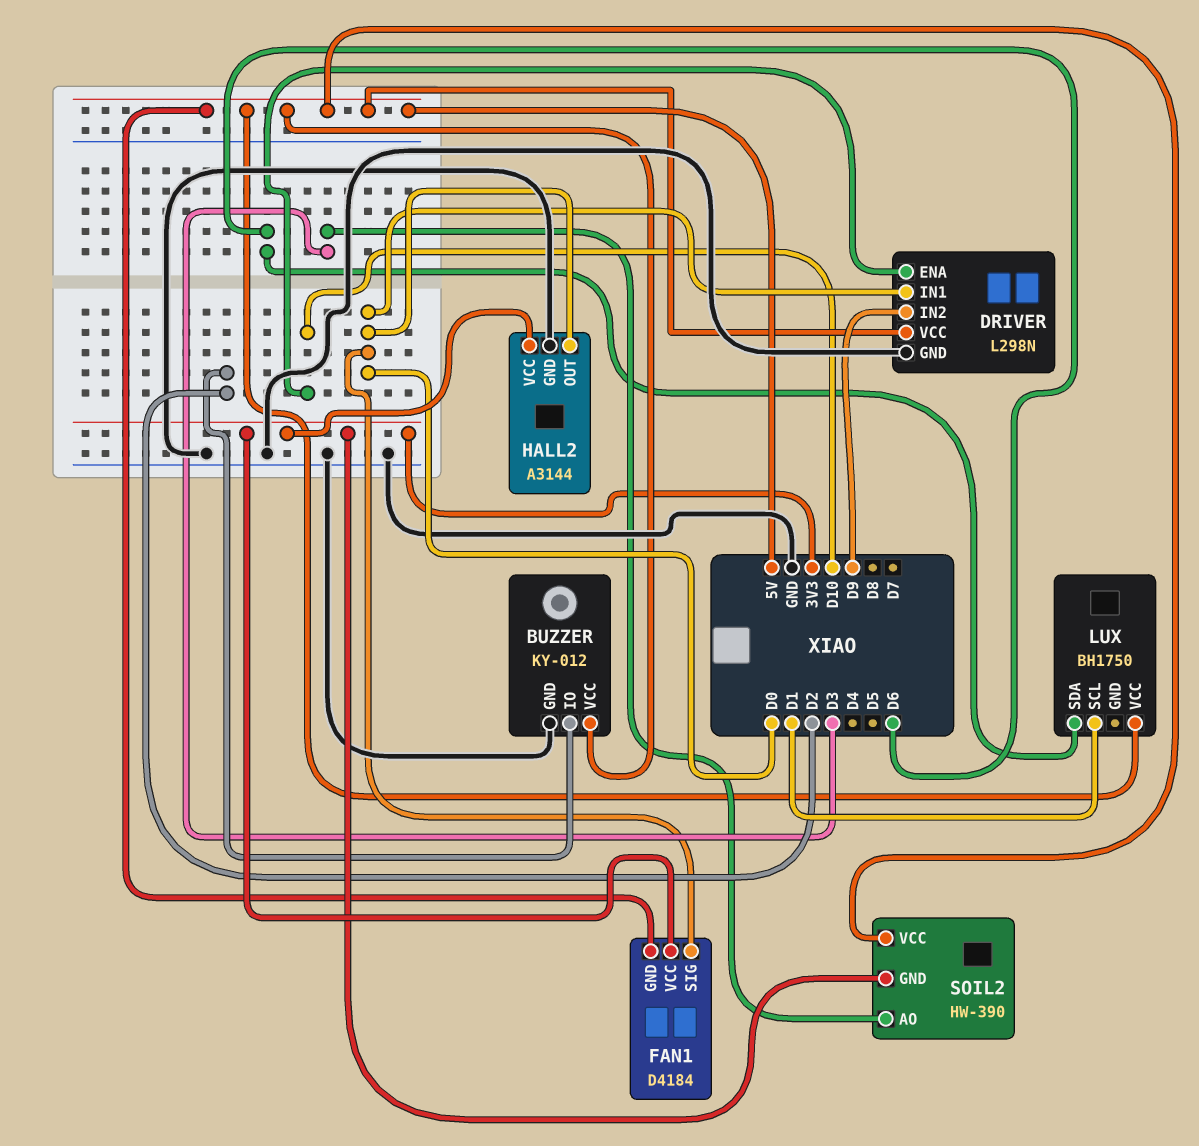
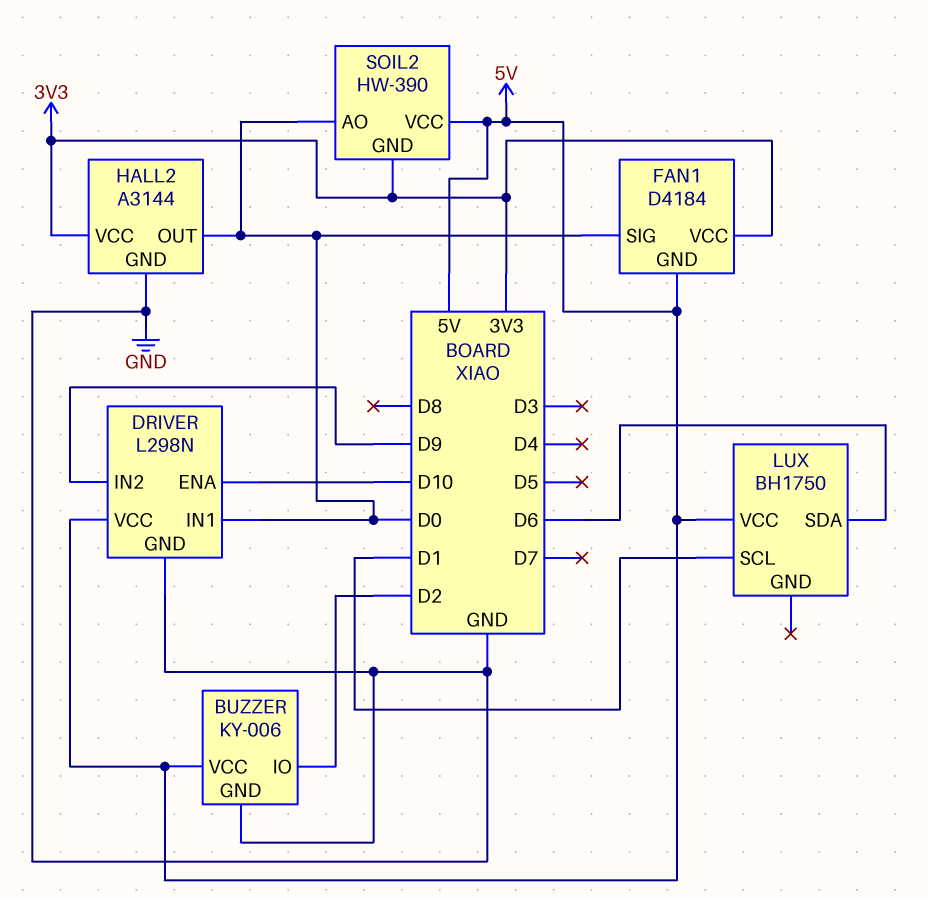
BUZZER: KY-012 -> KY-006
SOIL2 pin AO: D3 -> D0

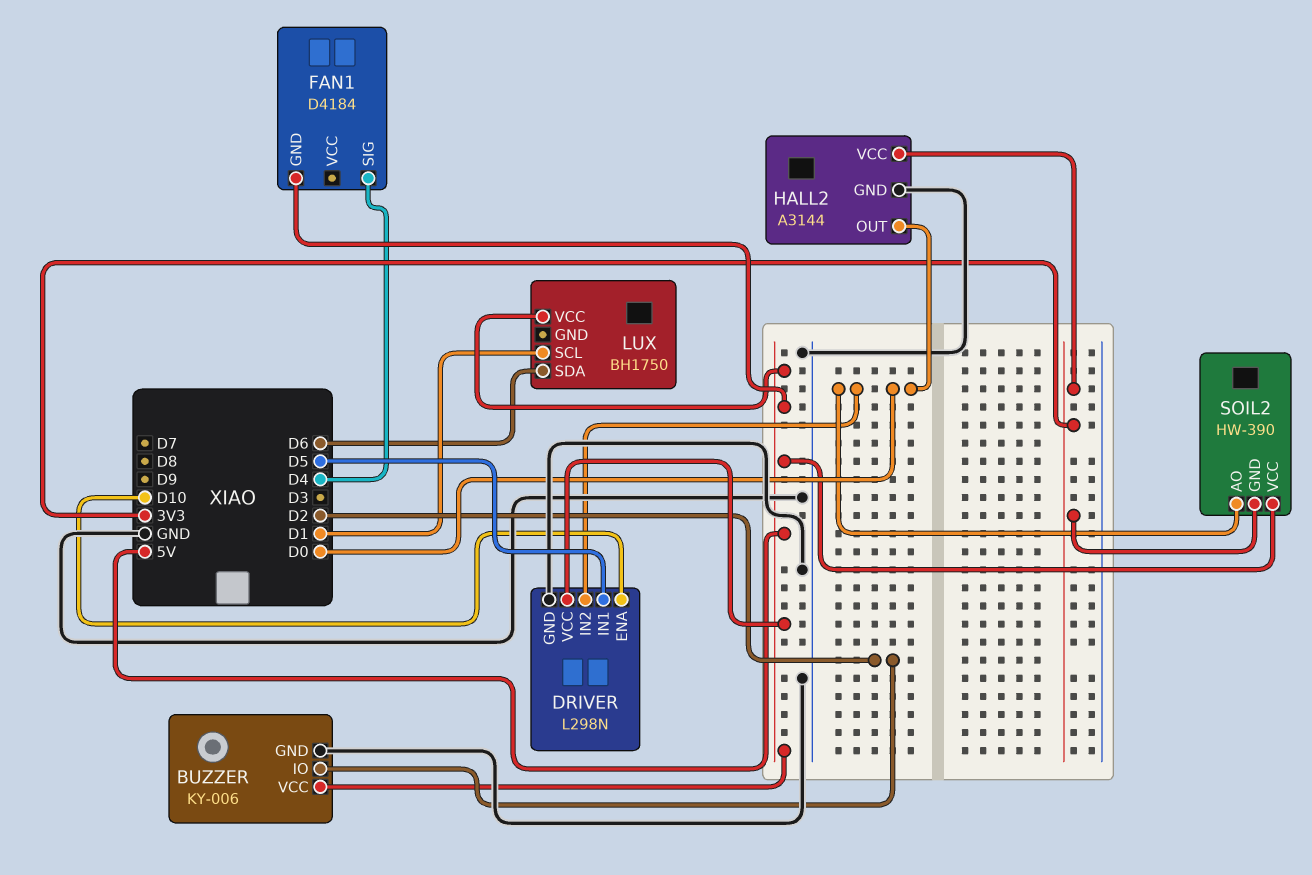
DRIVER pin IN1: D0 -> D5
DRIVER pin IN2: D9 -> D0
FAN1 pin SIG: D0 -> D4
FAN1 pin VCC: 3V3 -> none

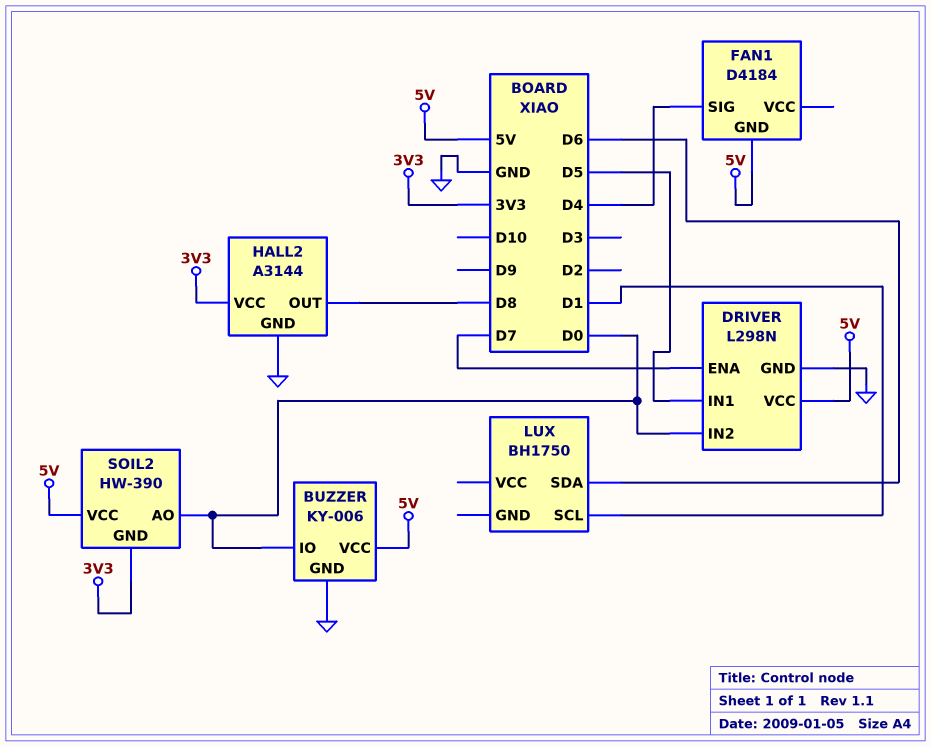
BUZZER pin IO: D2 -> D0
DRIVER pin ENA: D10 -> D7
HALL2 pin OUT: D0 -> D8
LUX pin VCC: 5V -> none

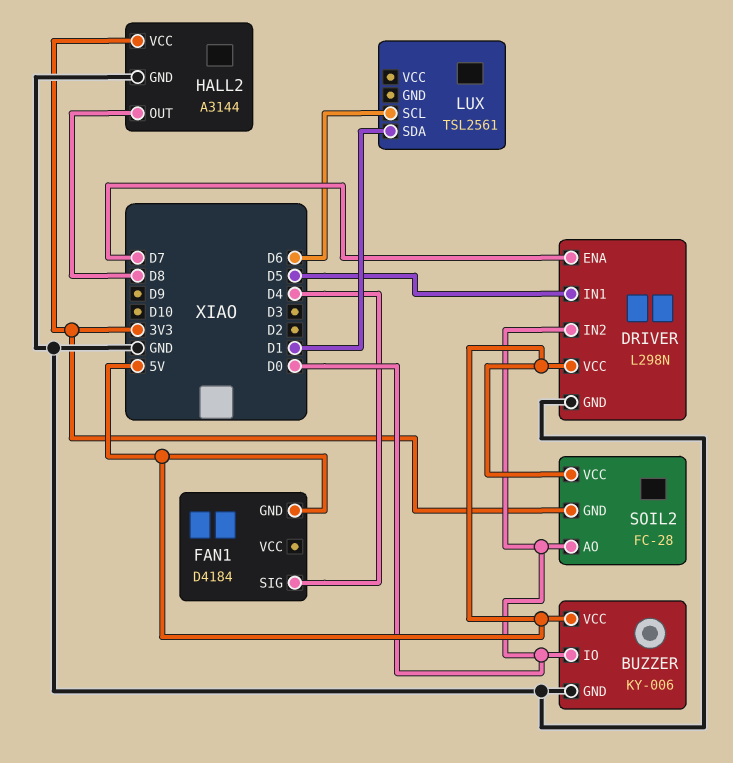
LUX: BH1750 -> TSL2561
LUX pin SCL: D1 -> D6
LUX pin SDA: D6 -> D1
SOIL2: HW-390 -> FC-28

